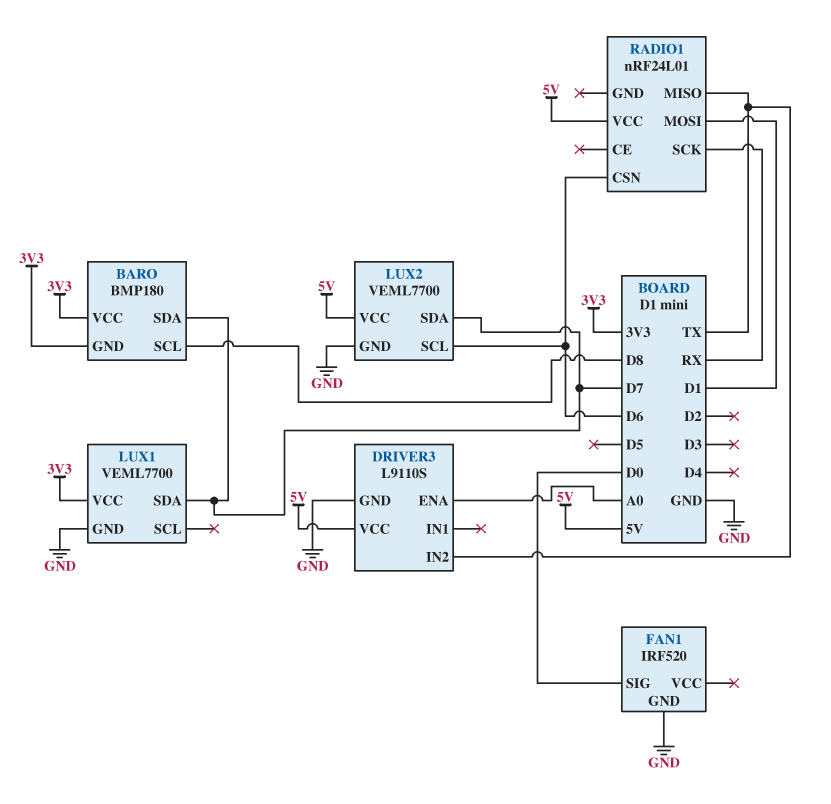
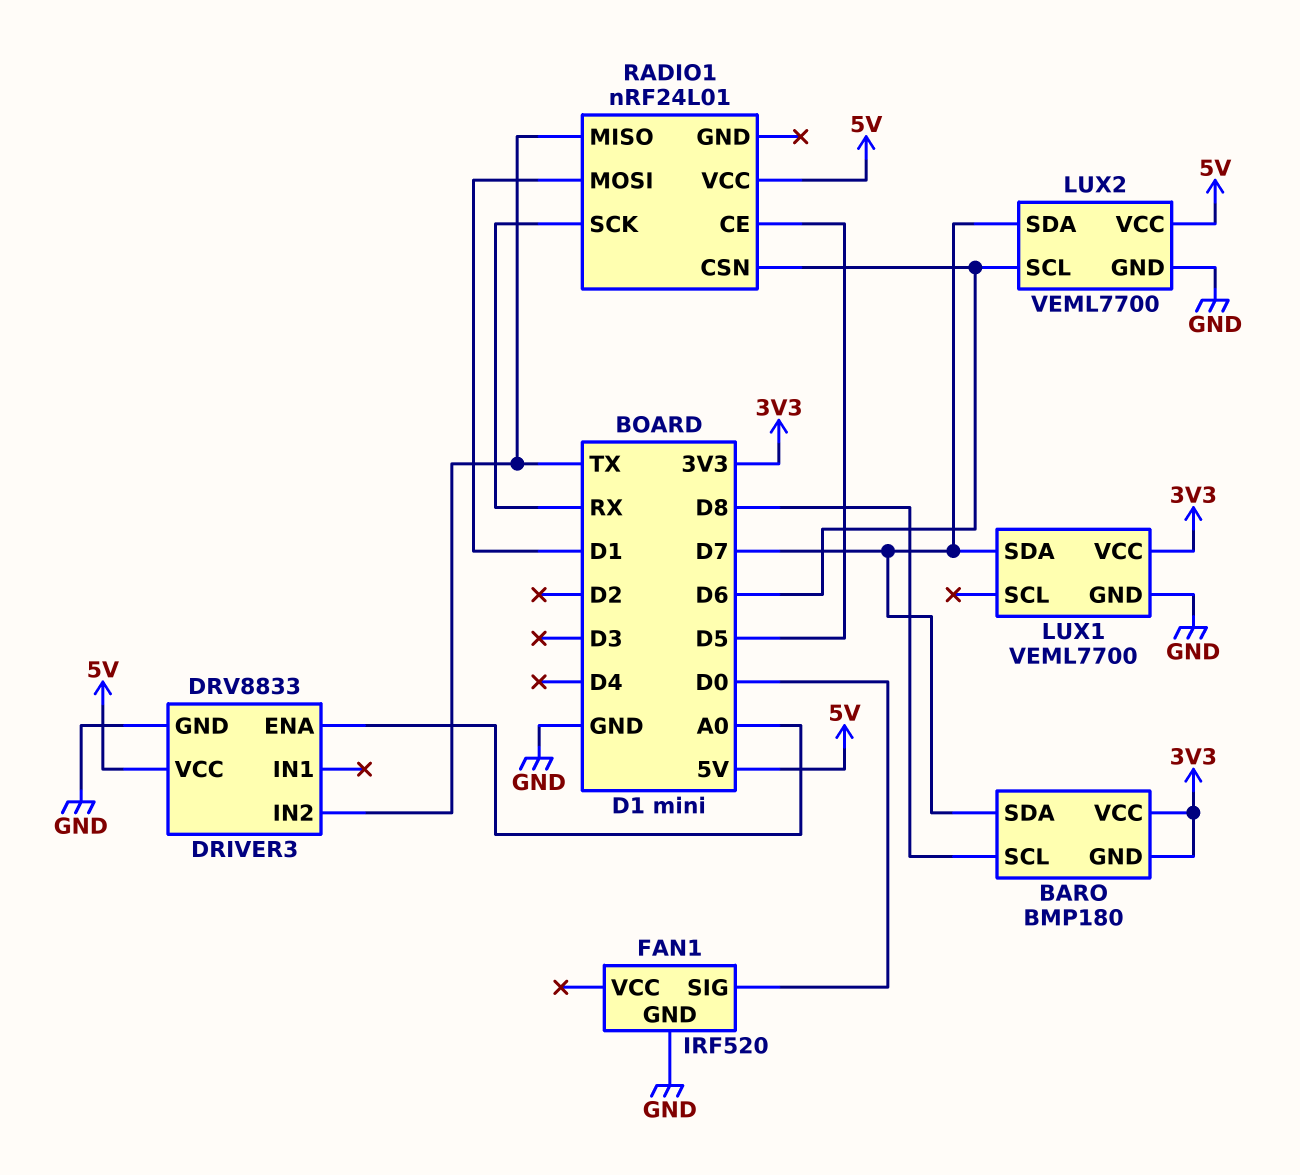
DRIVER3: L9110S -> DRV8833
RADIO1 pin CE: none -> D5

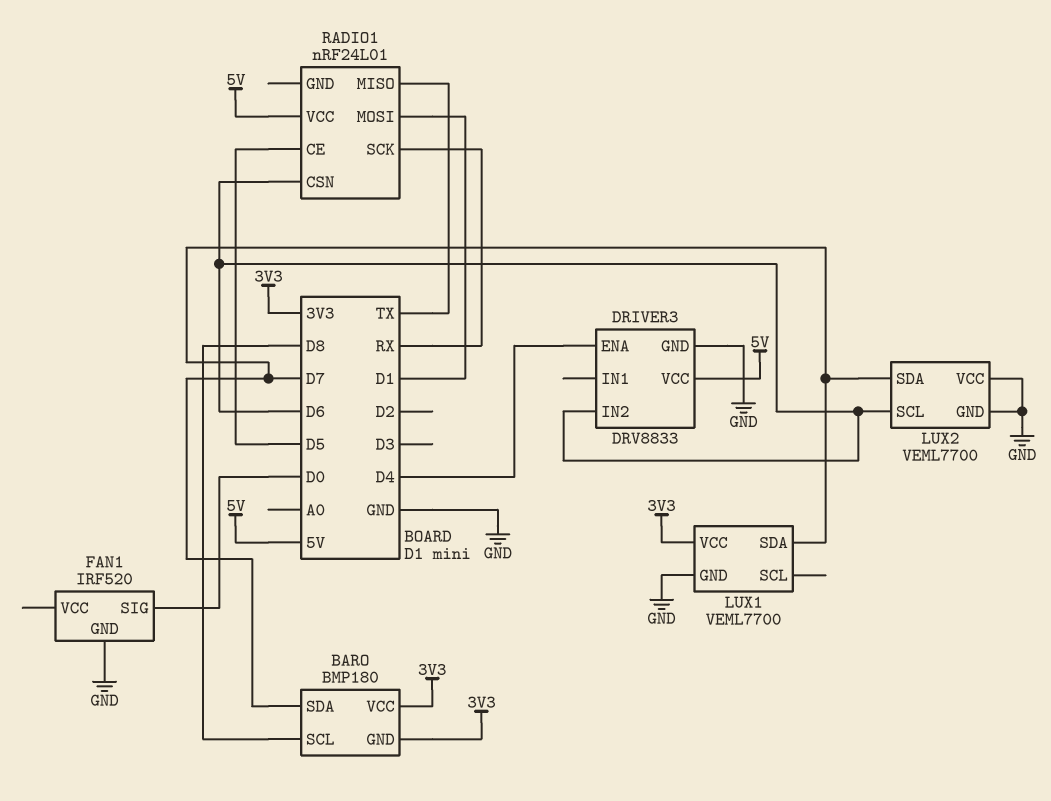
DRIVER3 pin ENA: A0 -> D4
DRIVER3 pin IN2: TX -> D6
LUX2 pin VCC: 5V -> GND

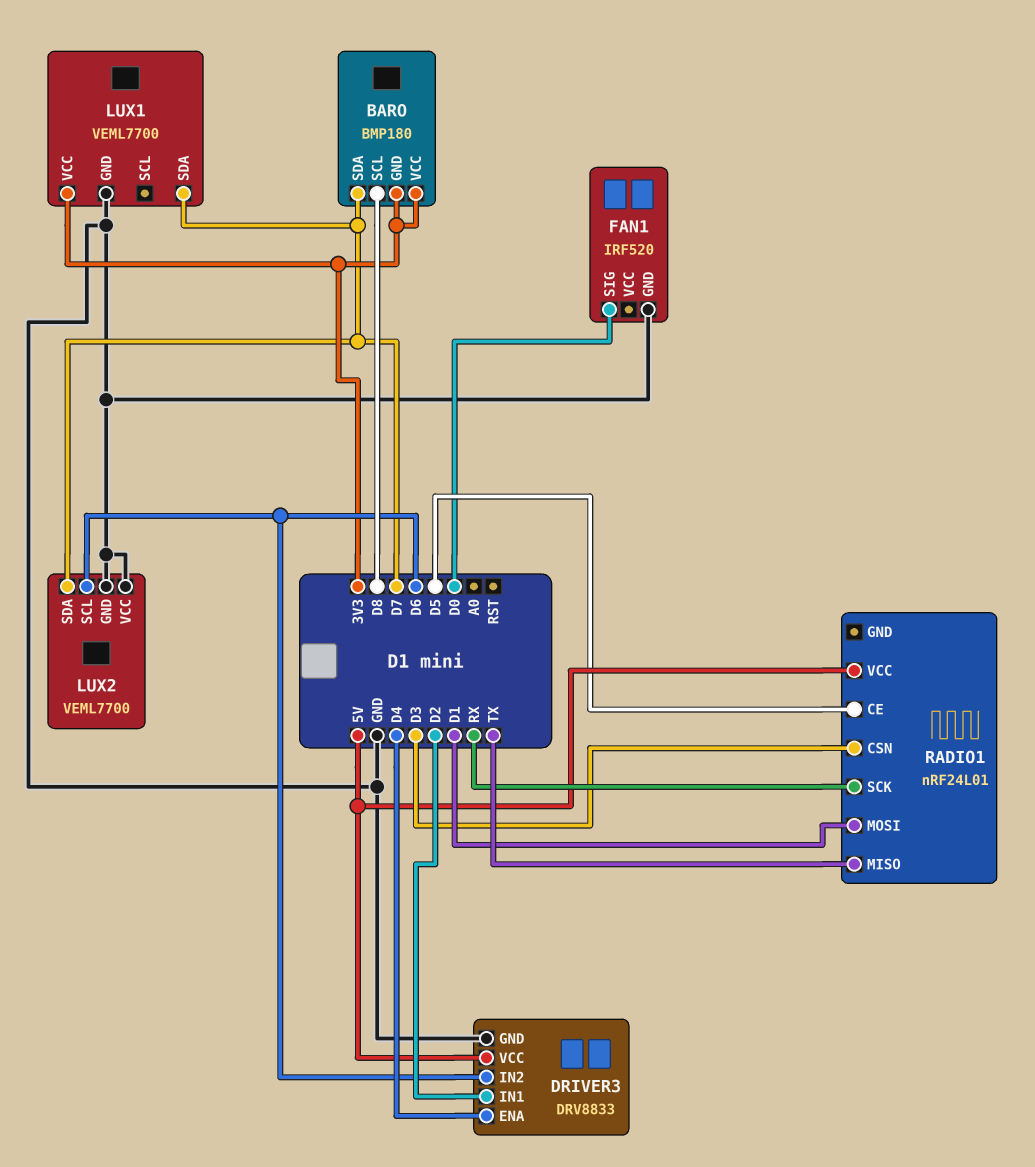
DRIVER3 pin IN1: none -> D2
RADIO1 pin CSN: D6 -> D3

